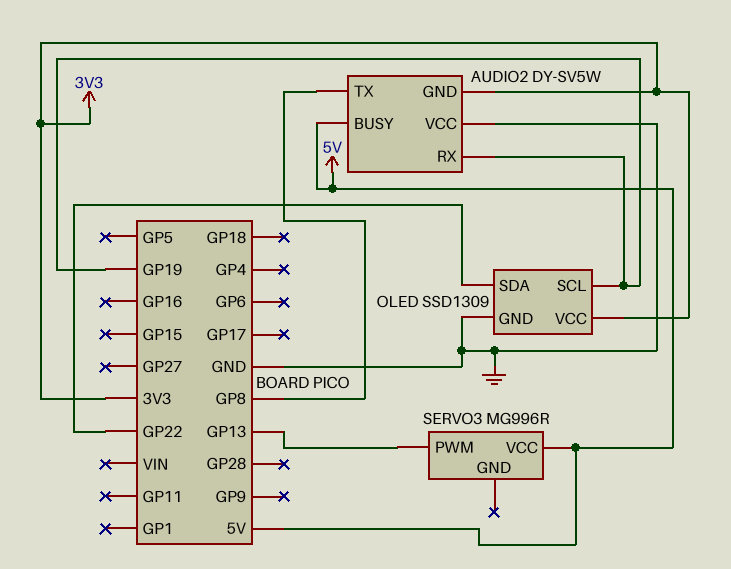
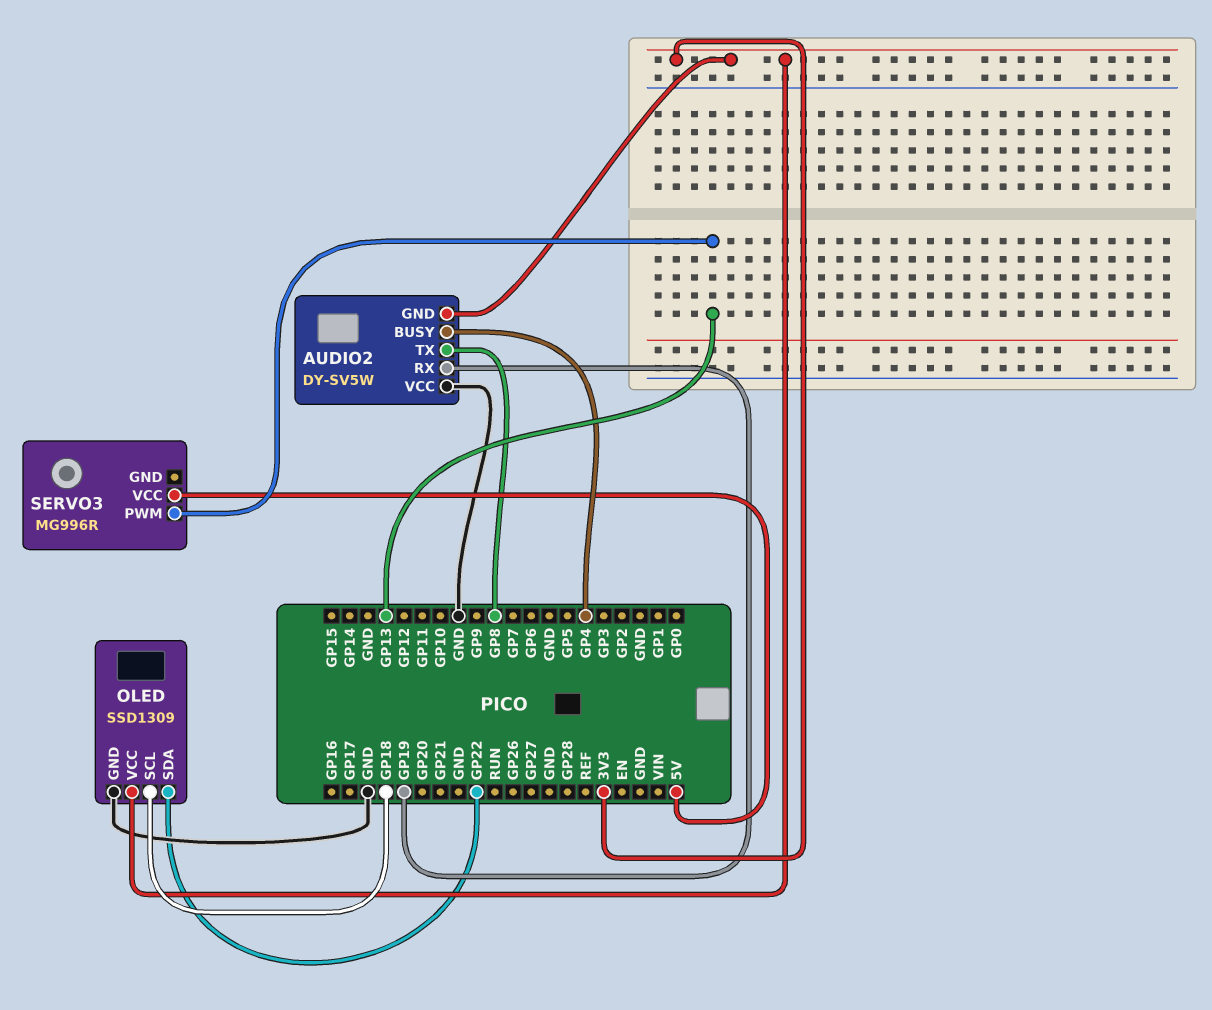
AUDIO2 pin BUSY: 5V -> GP4
OLED pin SCL: GP19 -> GP18

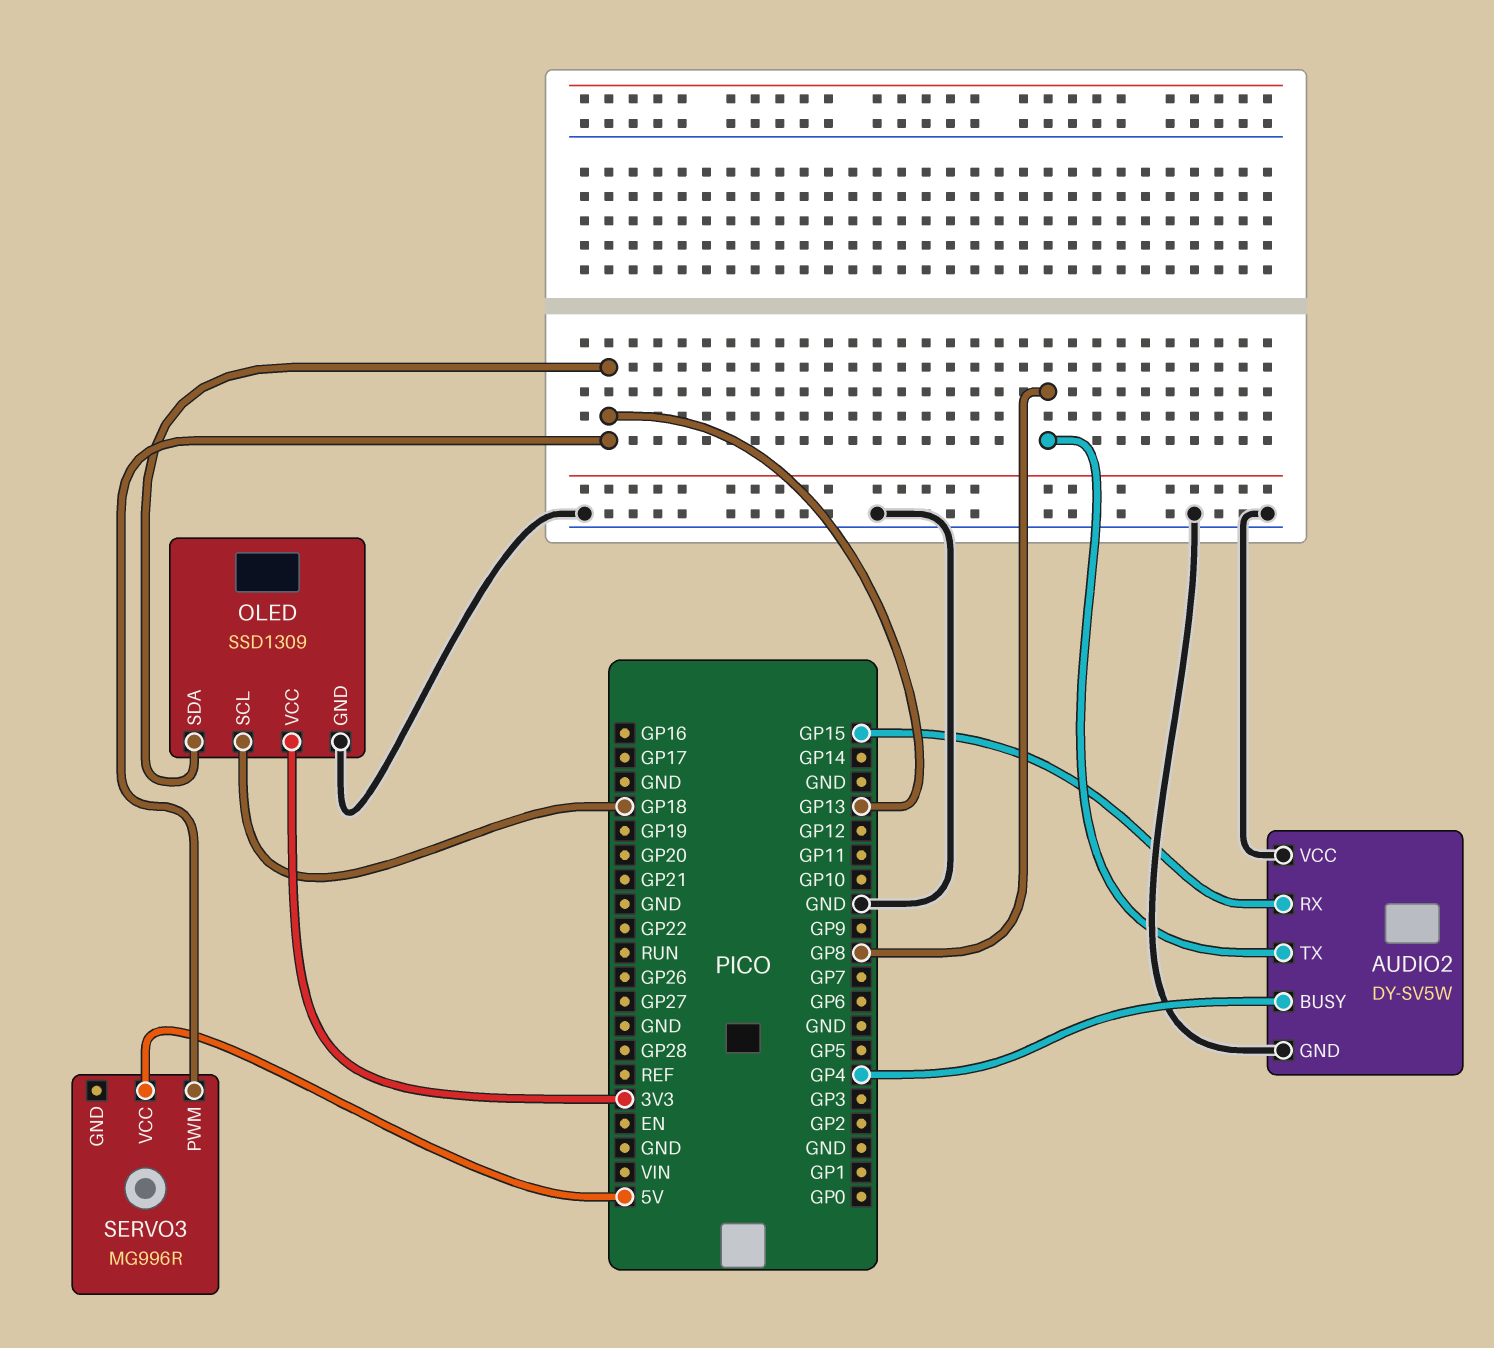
AUDIO2 pin GND: 3V3 -> GND
AUDIO2 pin RX: GP19 -> GP15
OLED pin SDA: GP22 -> GP13

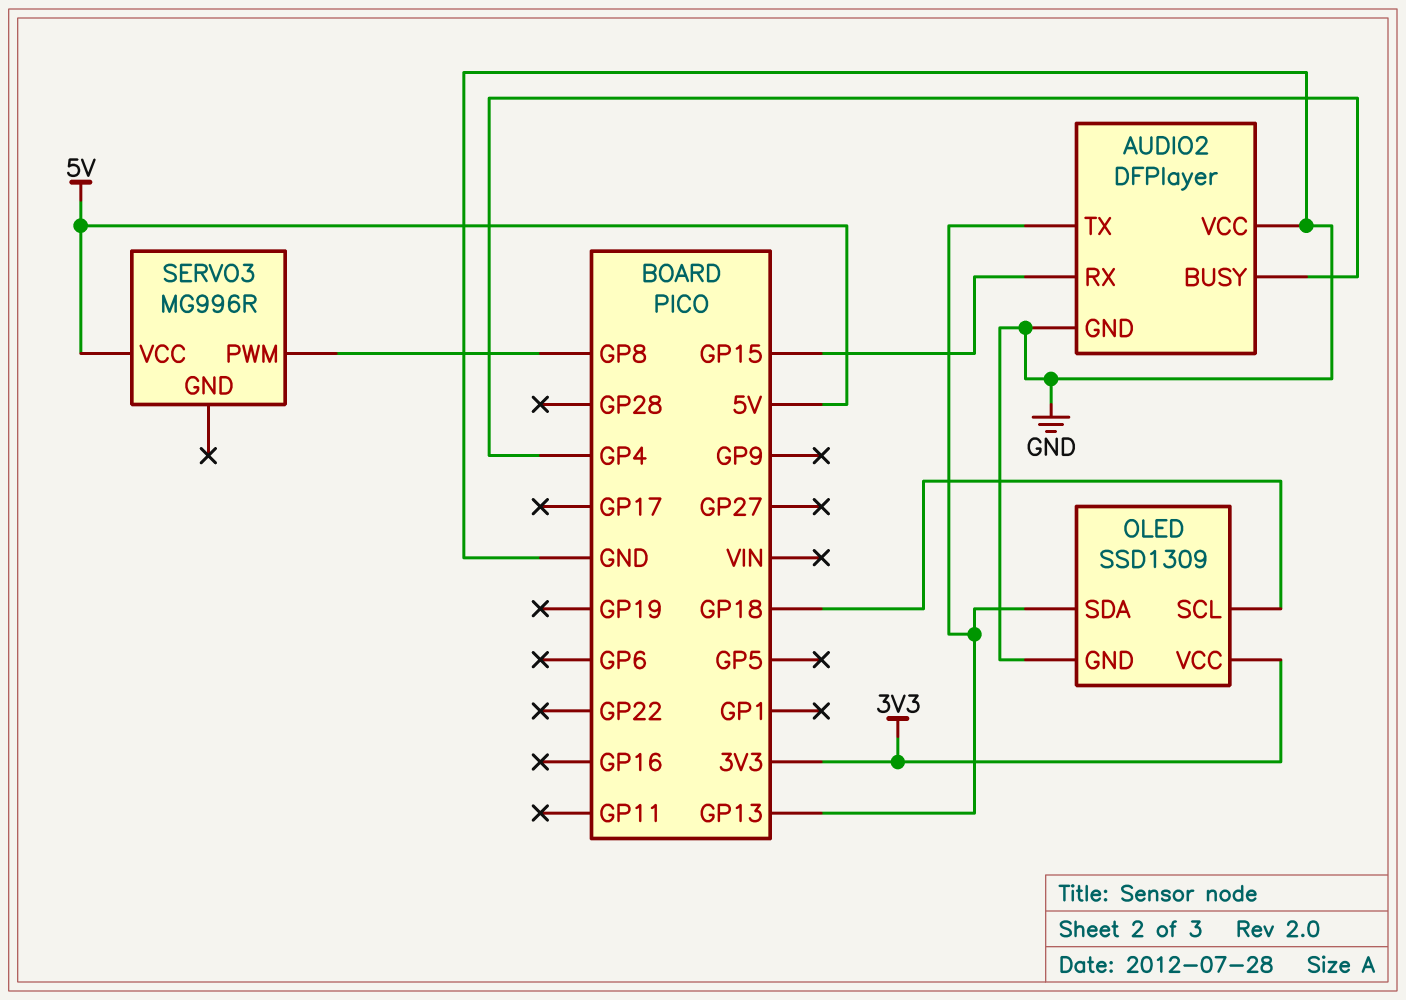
AUDIO2: DY-SV5W -> DFPlayer
AUDIO2 pin TX: GP8 -> GP13
SERVO3 pin PWM: GP13 -> GP8

